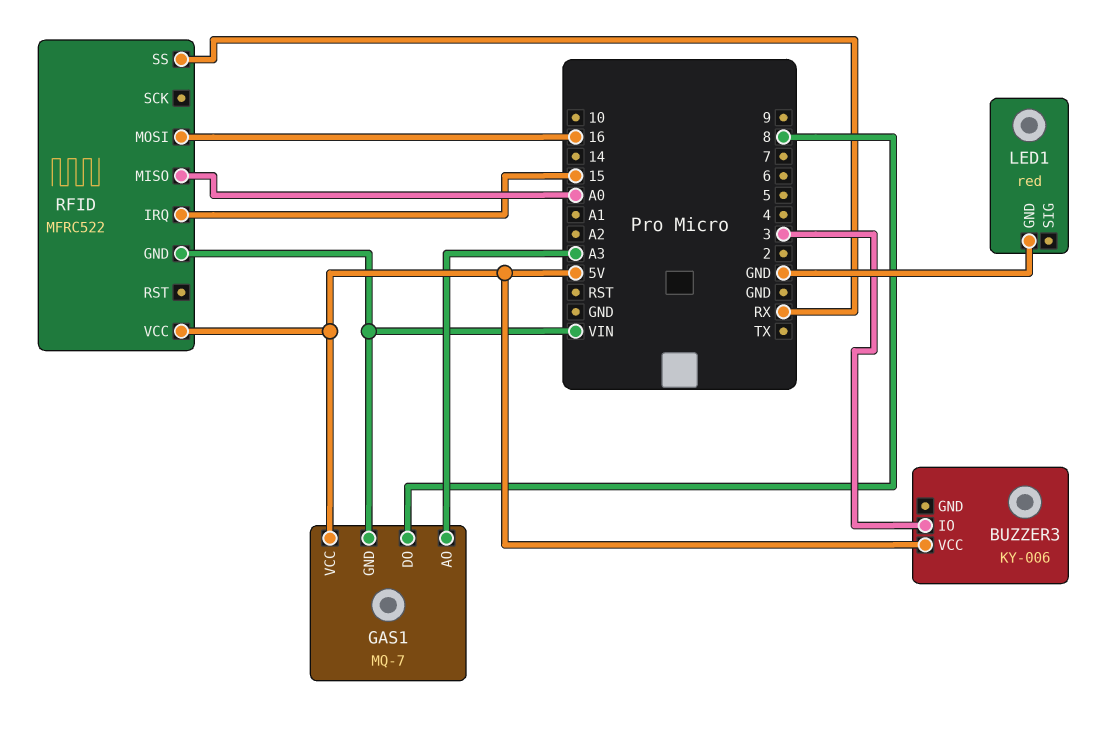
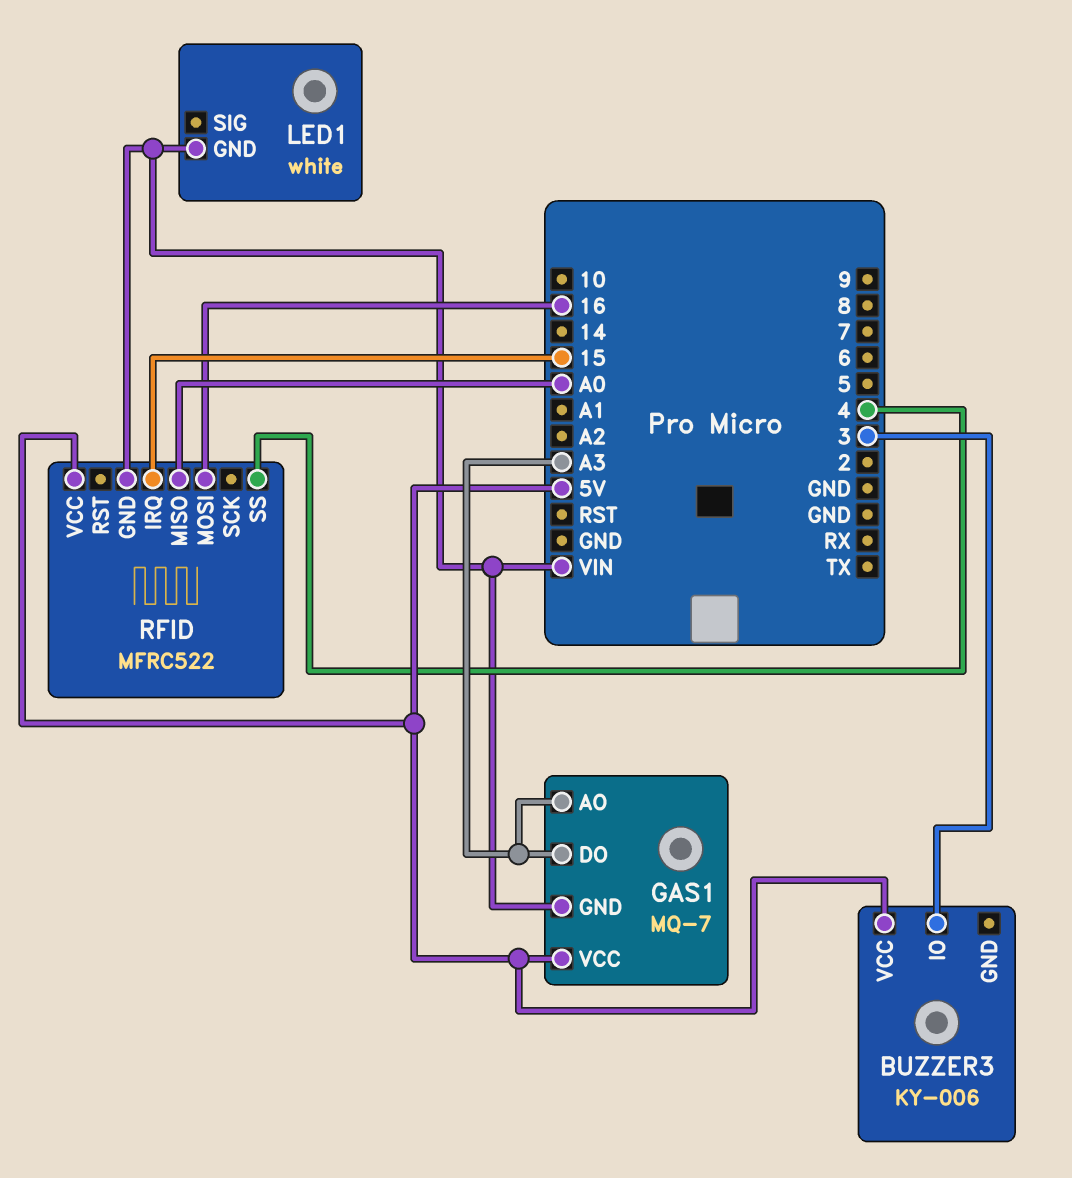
GAS1 pin DO: 8 -> A3
LED1: red -> white
LED1 pin GND: GND -> VIN
RFID pin SS: RX -> 4

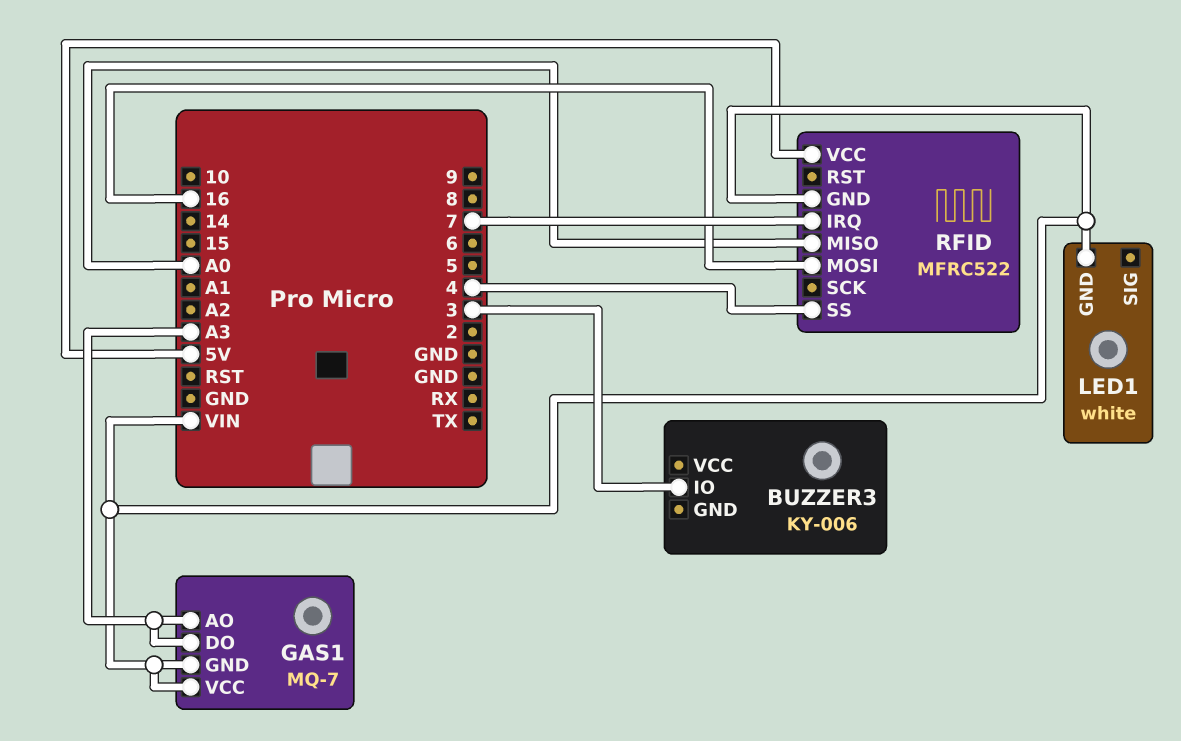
BUZZER3 pin VCC: 5V -> none
GAS1 pin VCC: 5V -> VIN
RFID pin IRQ: 15 -> 7

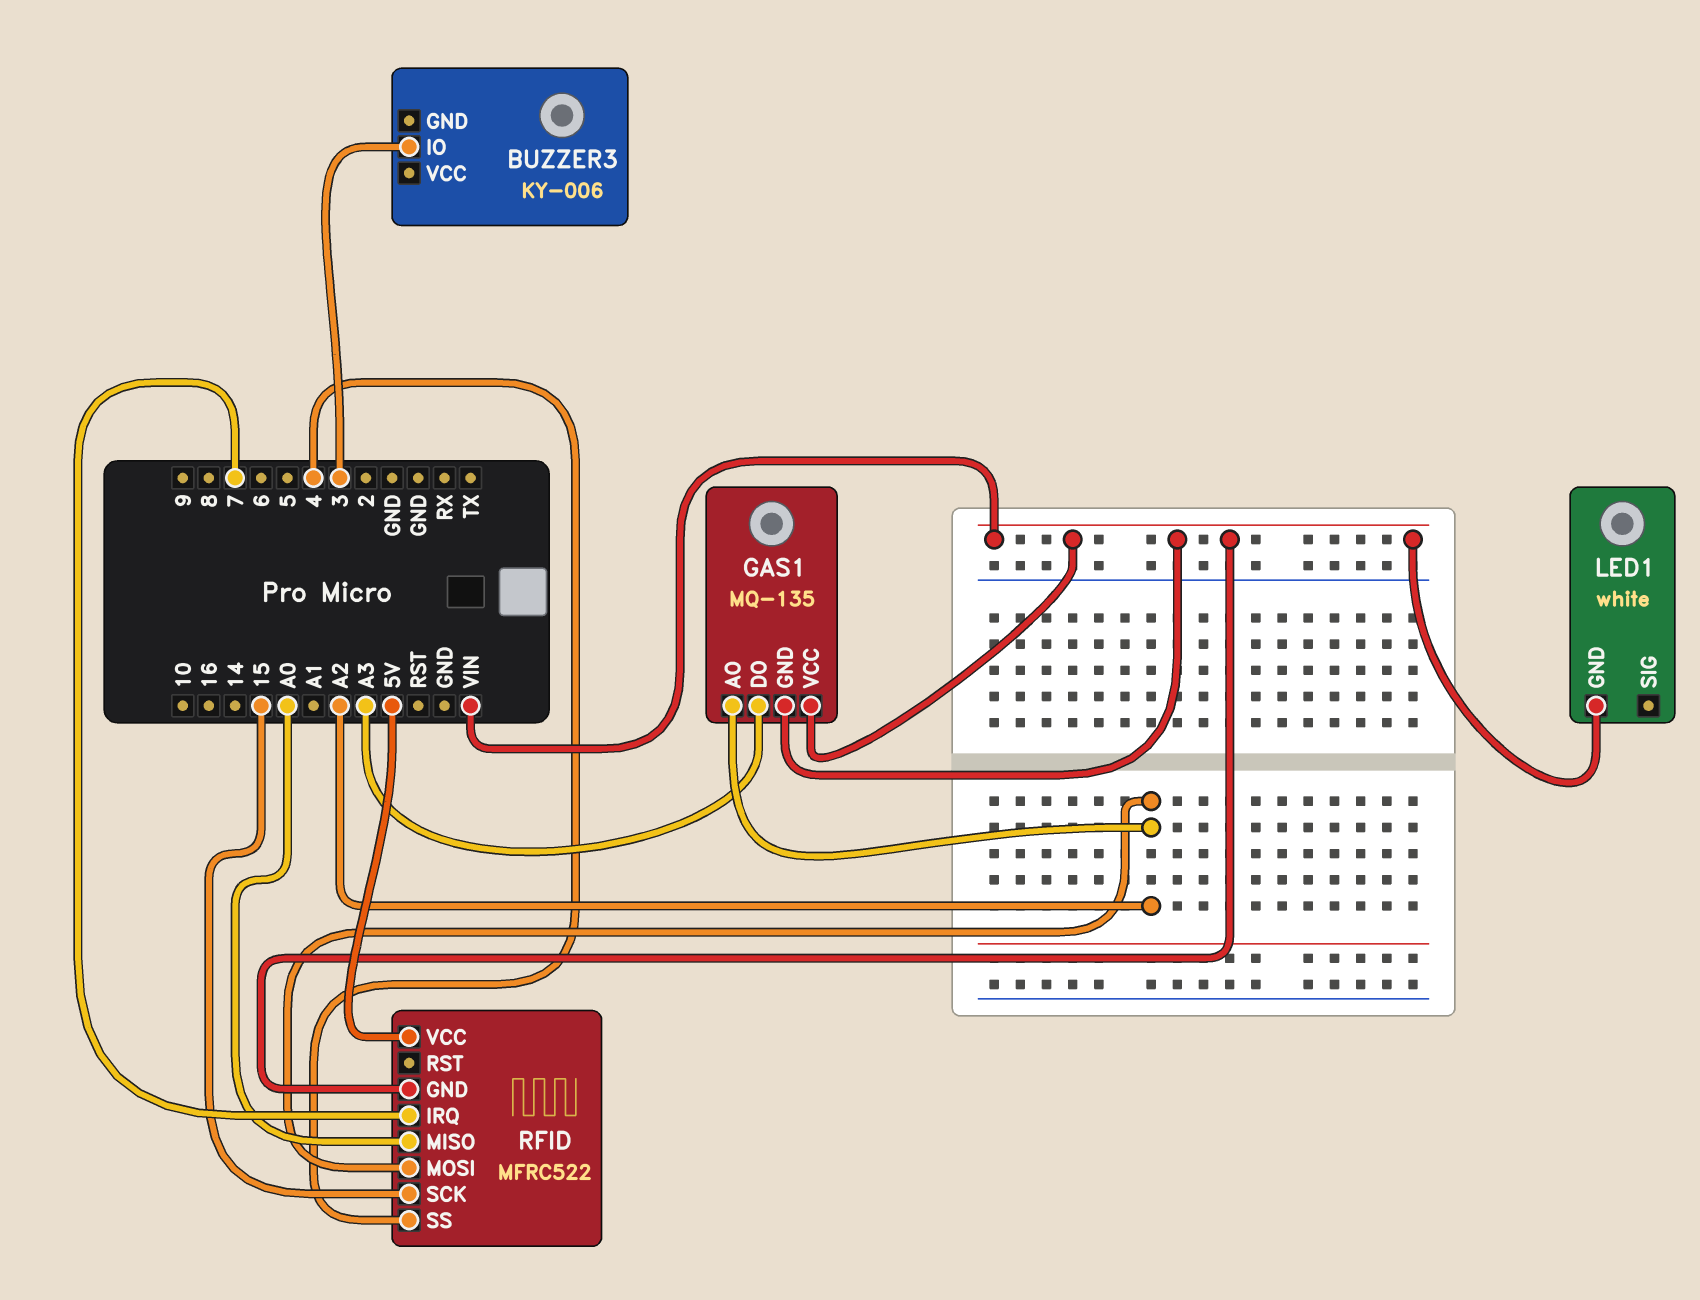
GAS1: MQ-7 -> MQ-135
GAS1 pin AO: A3 -> A2
RFID pin MOSI: 16 -> A2
RFID pin SCK: none -> 15

